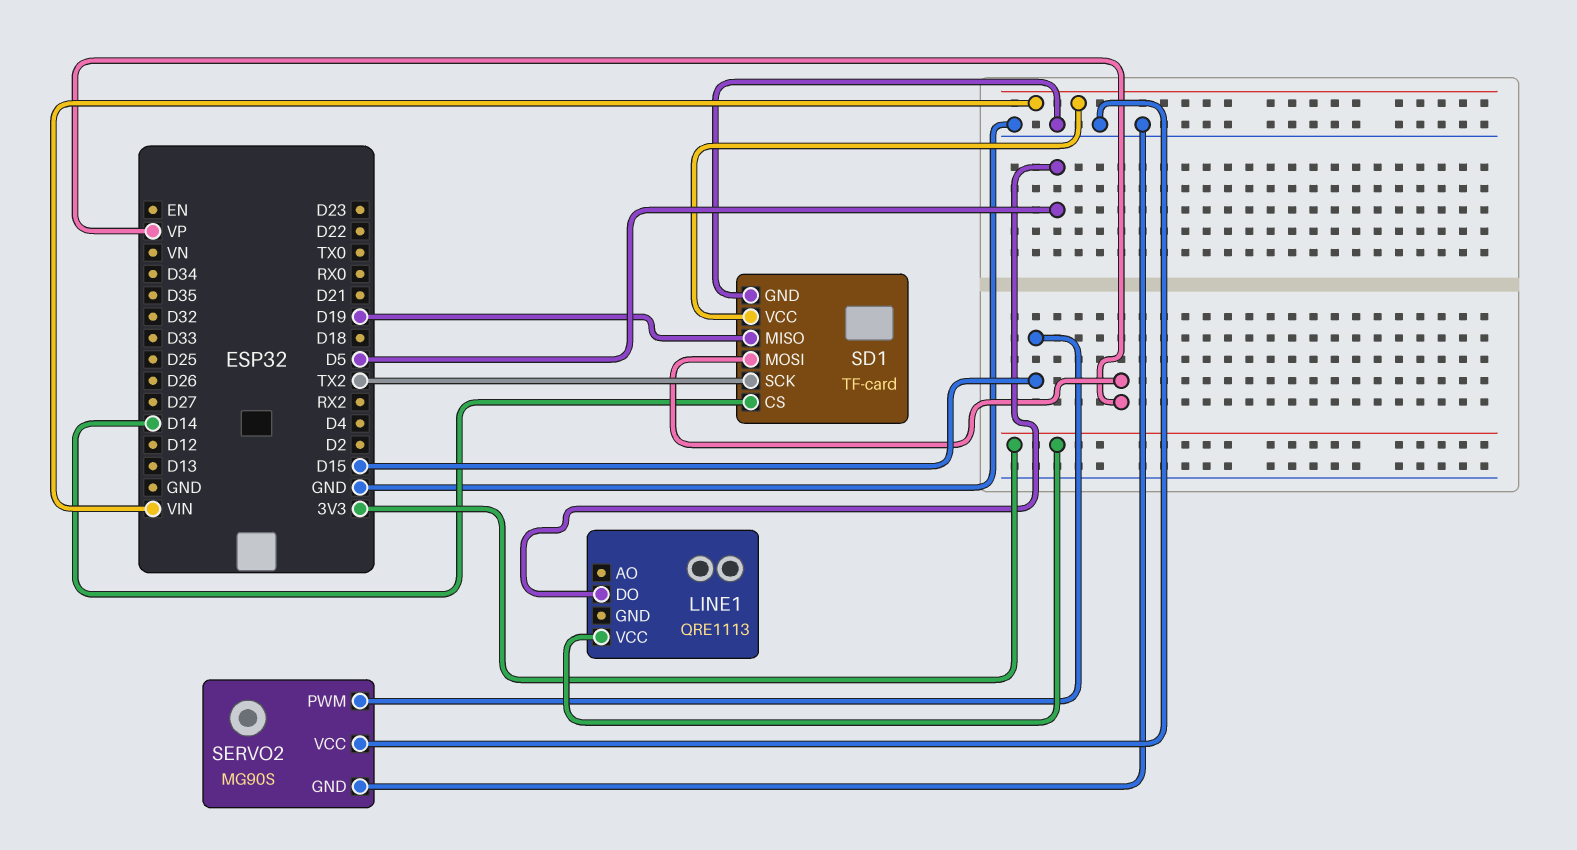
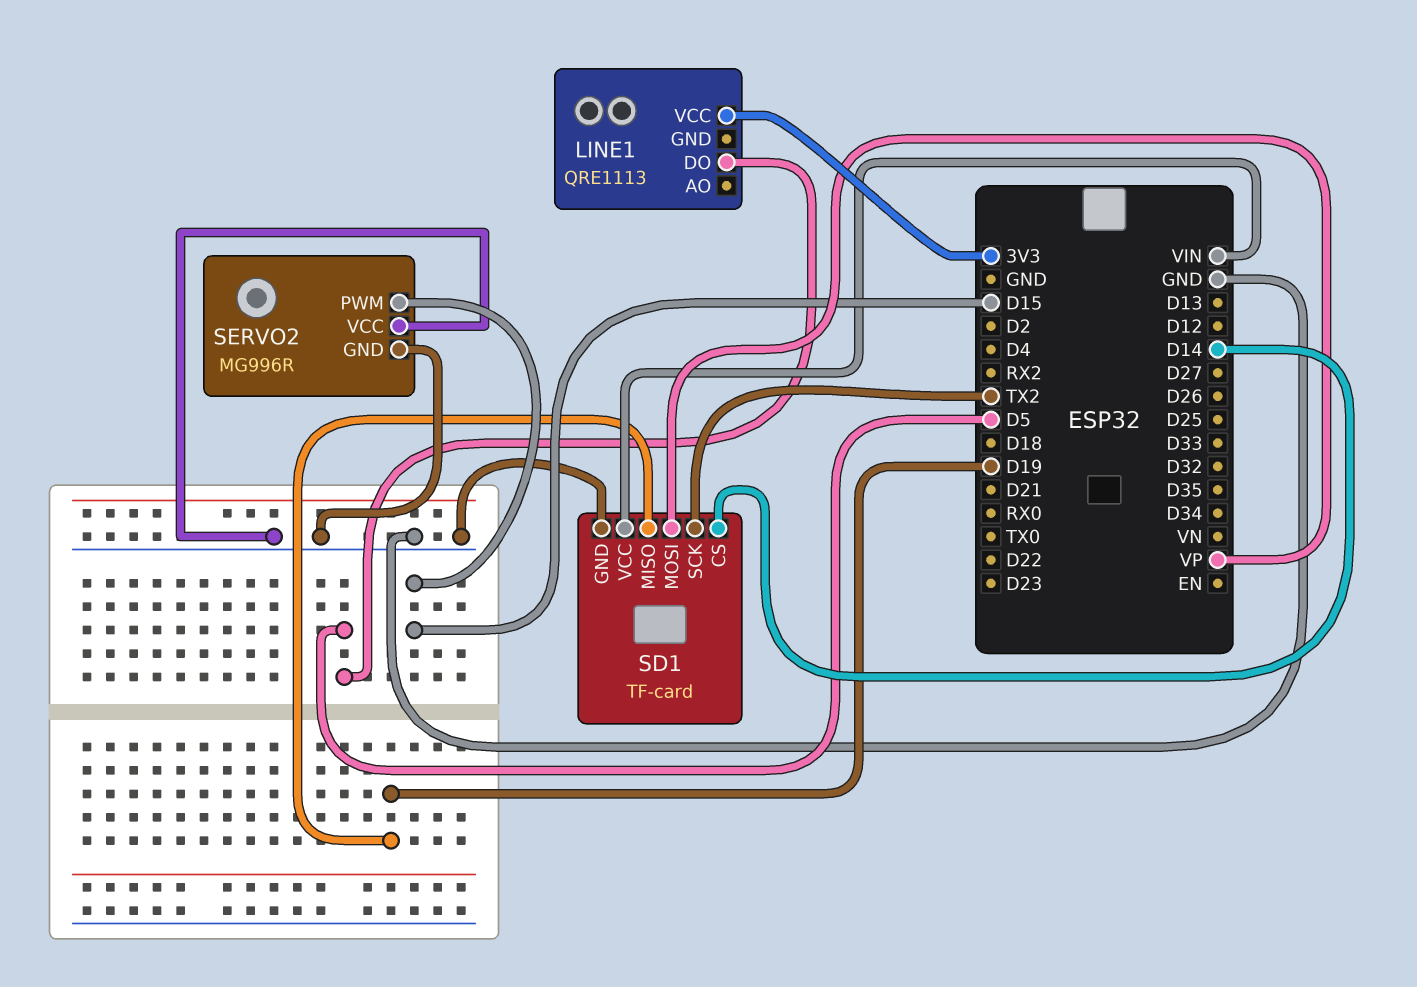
SERVO2: MG90S -> MG996R

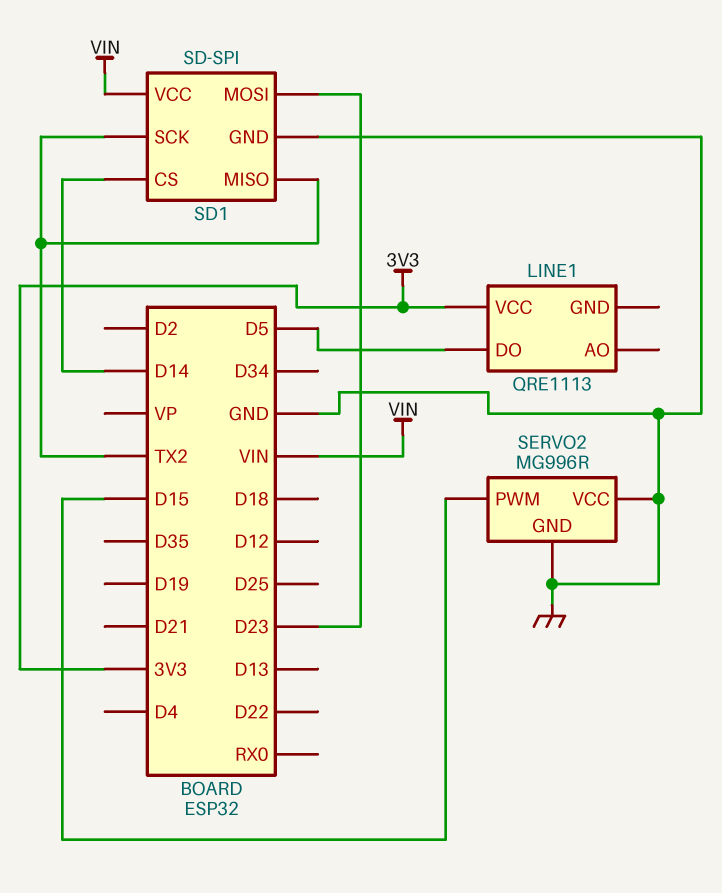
SD1: TF-card -> SD-SPI
SD1 pin MISO: D19 -> TX2
SD1 pin MOSI: VP -> D23

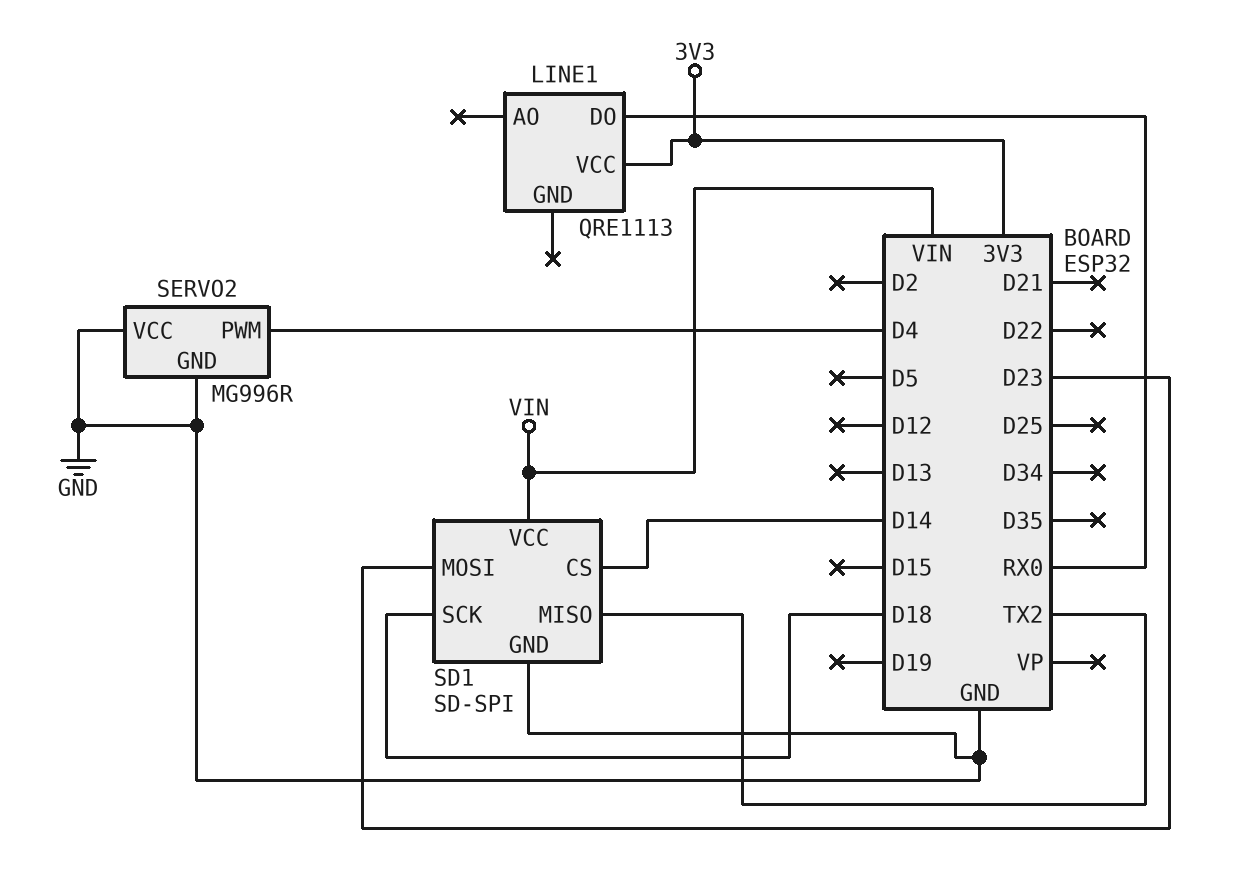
LINE1 pin DO: D5 -> RX0
SD1 pin SCK: TX2 -> D18
SERVO2 pin PWM: D15 -> D4

